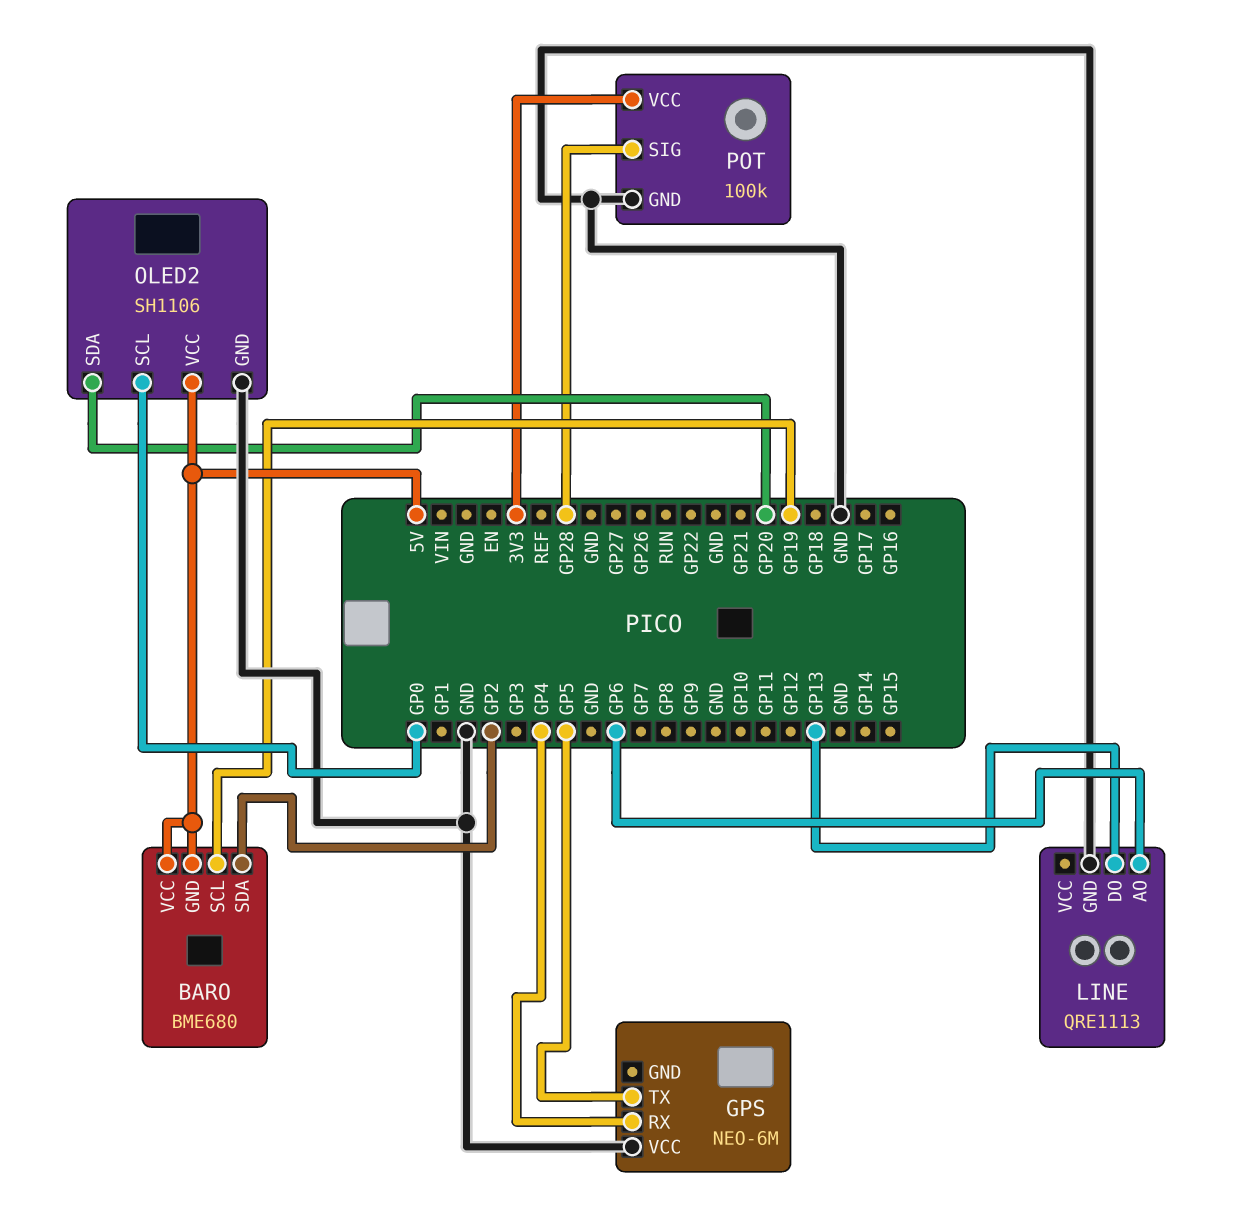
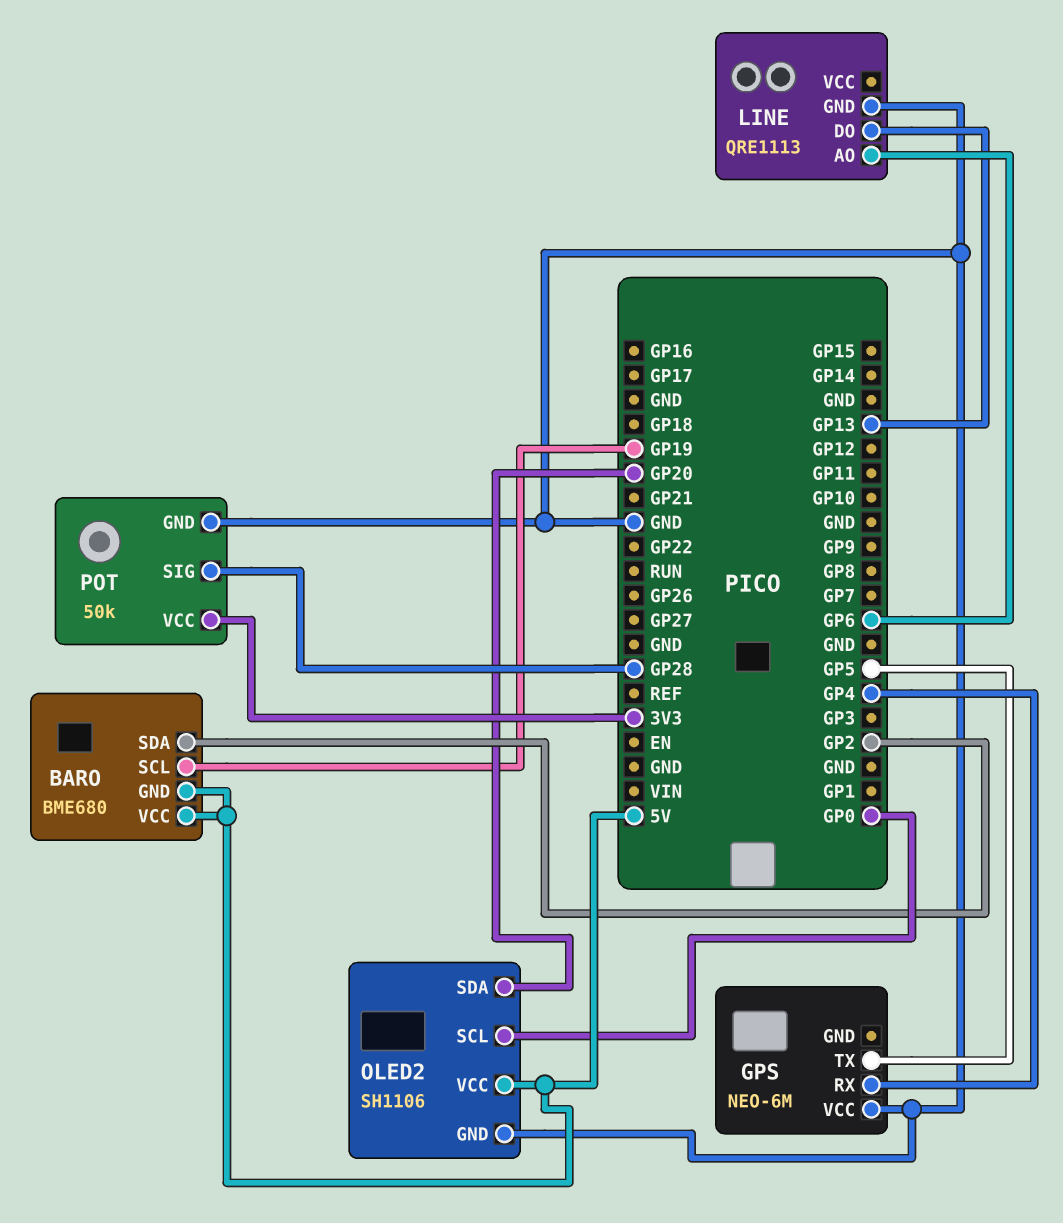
POT: 100k -> 50k

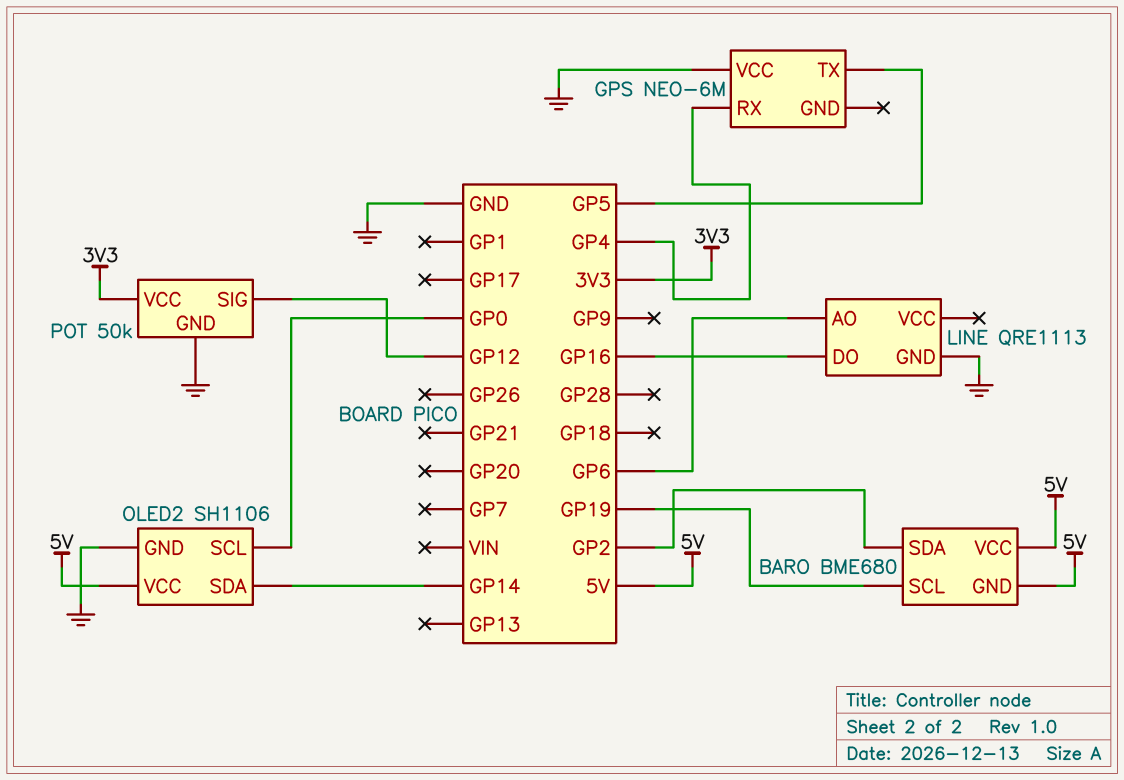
LINE pin DO: GP13 -> GP16
OLED2 pin SDA: GP20 -> GP14
POT pin SIG: GP28 -> GP12

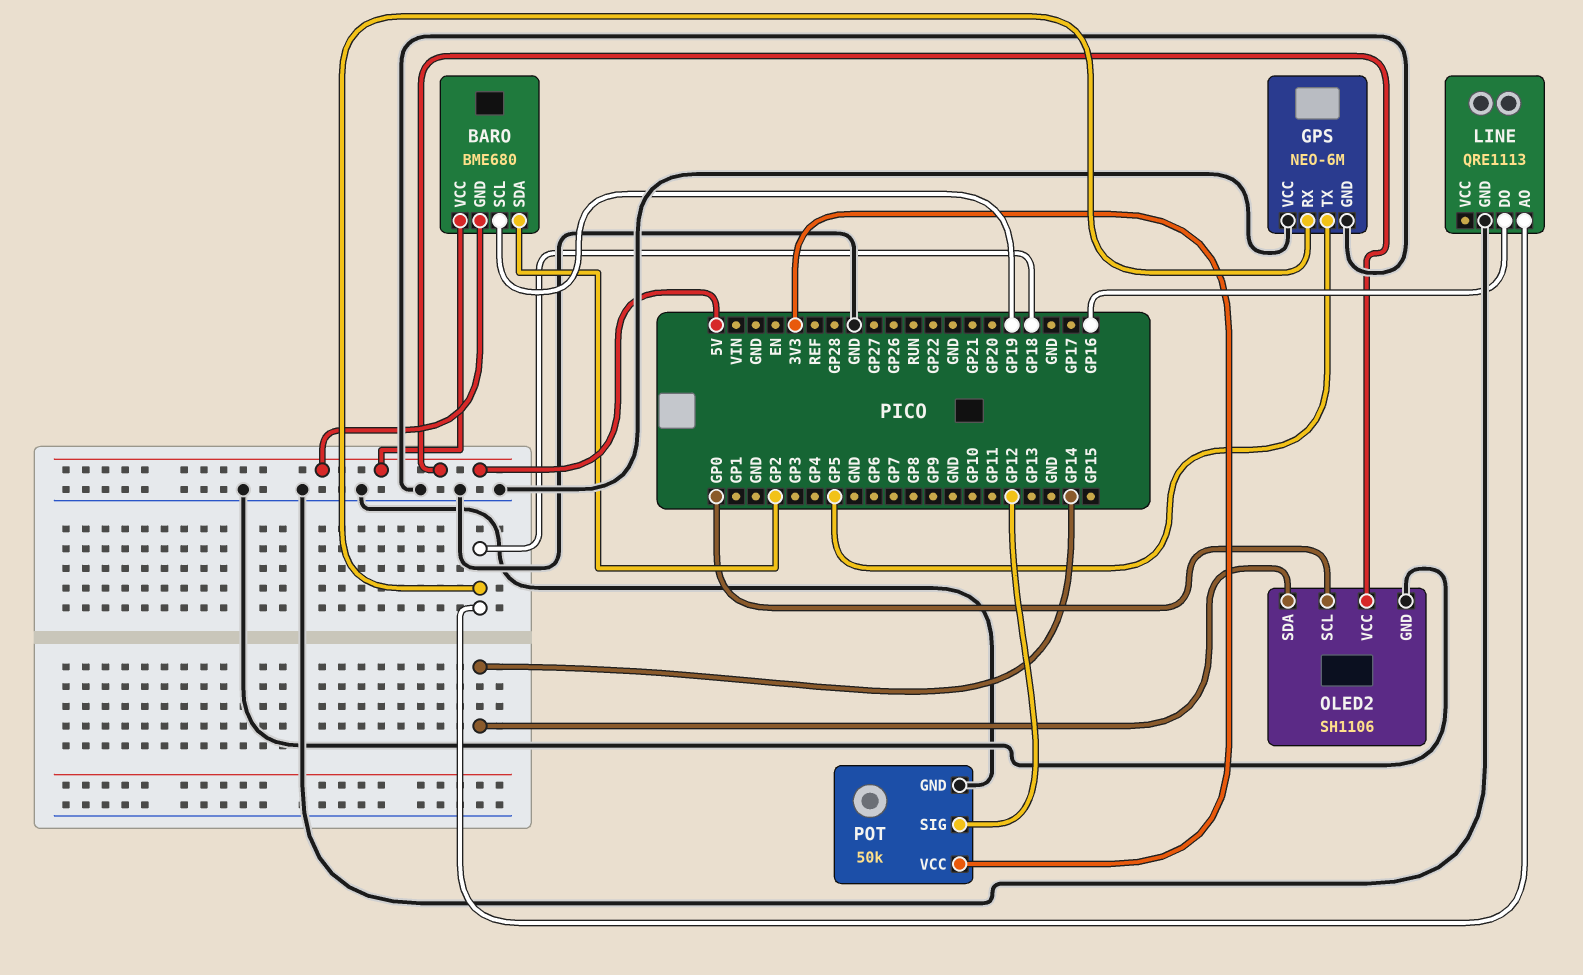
GPS pin GND: none -> GND
GPS pin RX: GP4 -> GP18
LINE pin AO: GP6 -> GP18

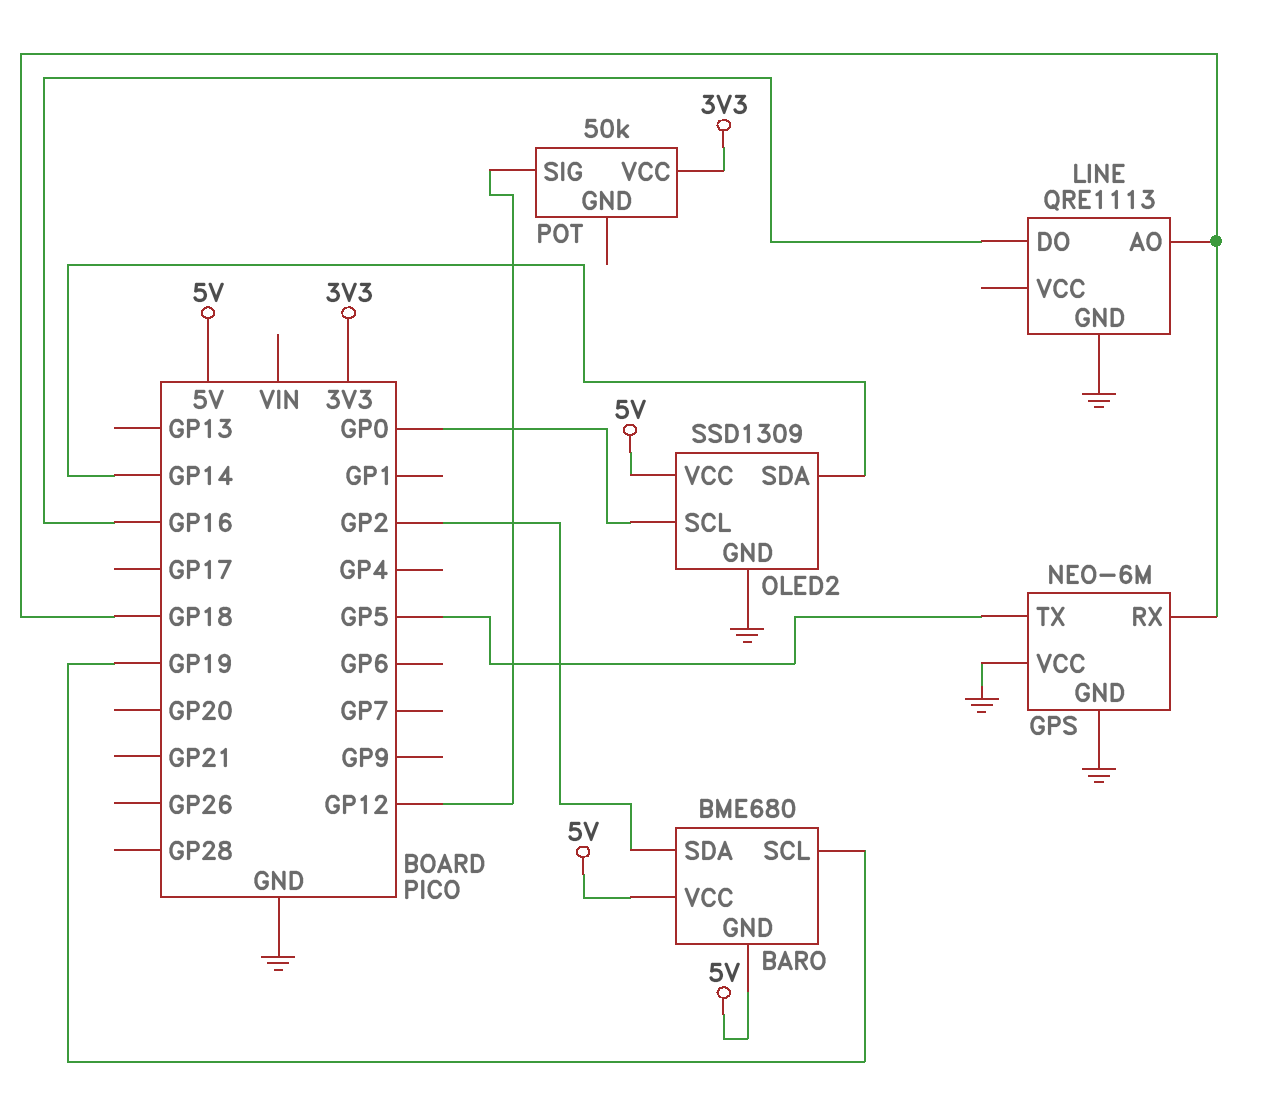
OLED2: SH1106 -> SSD1309
POT pin GND: GND -> none

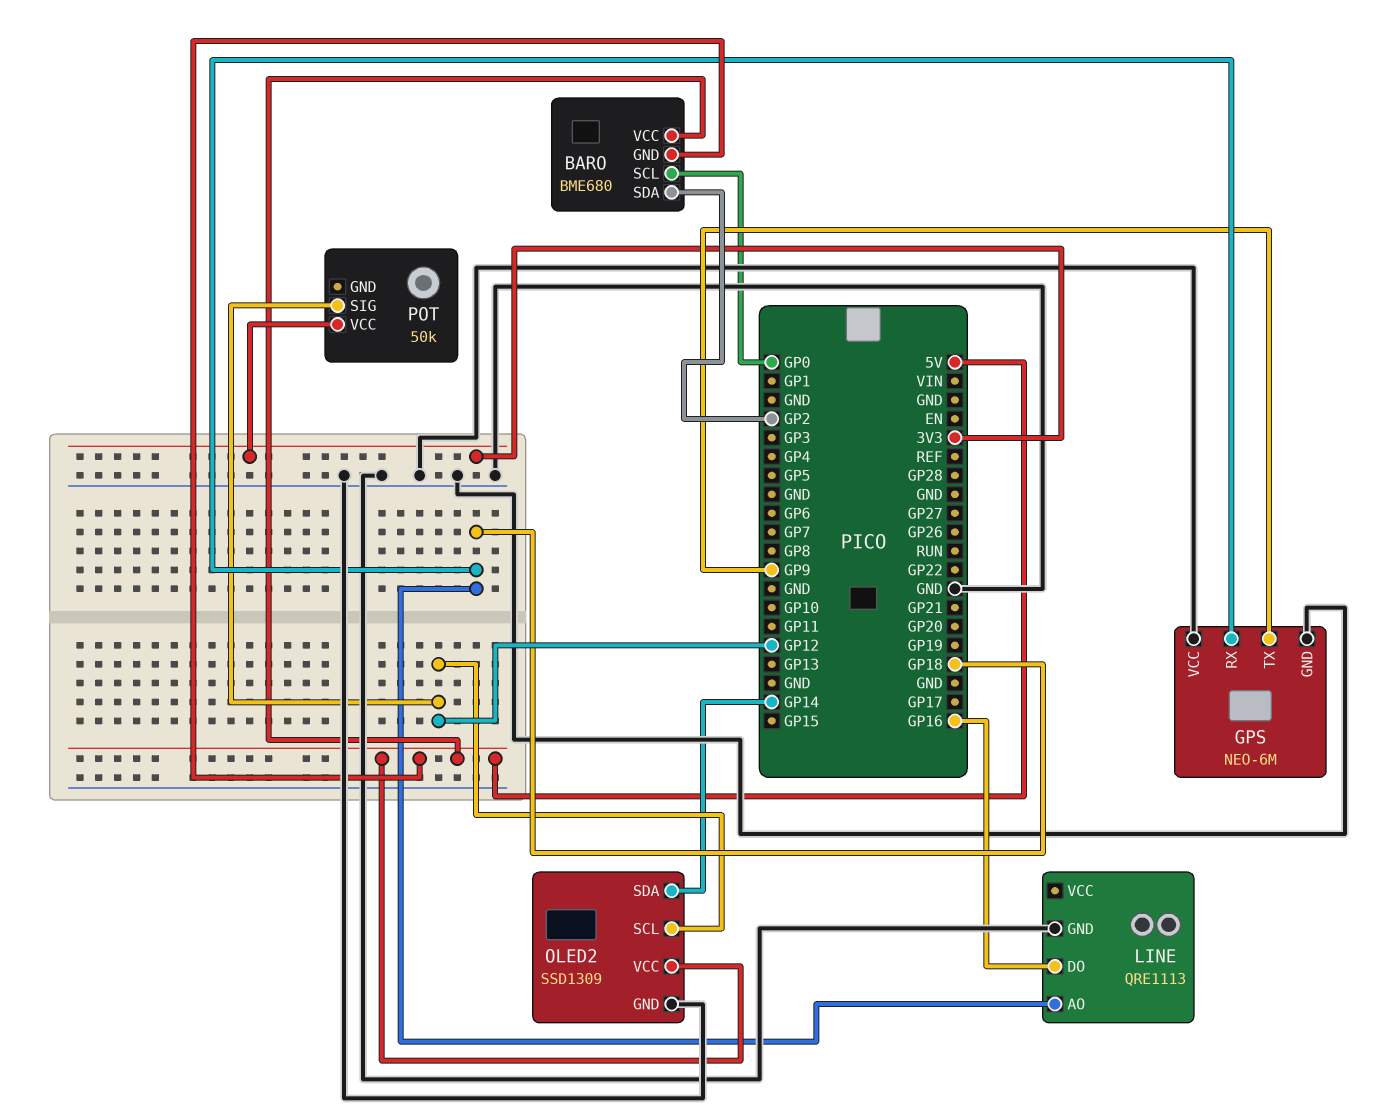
BARO pin SCL: GP19 -> GP0
GPS pin TX: GP5 -> GP9
OLED2 pin SCL: GP0 -> GP12

